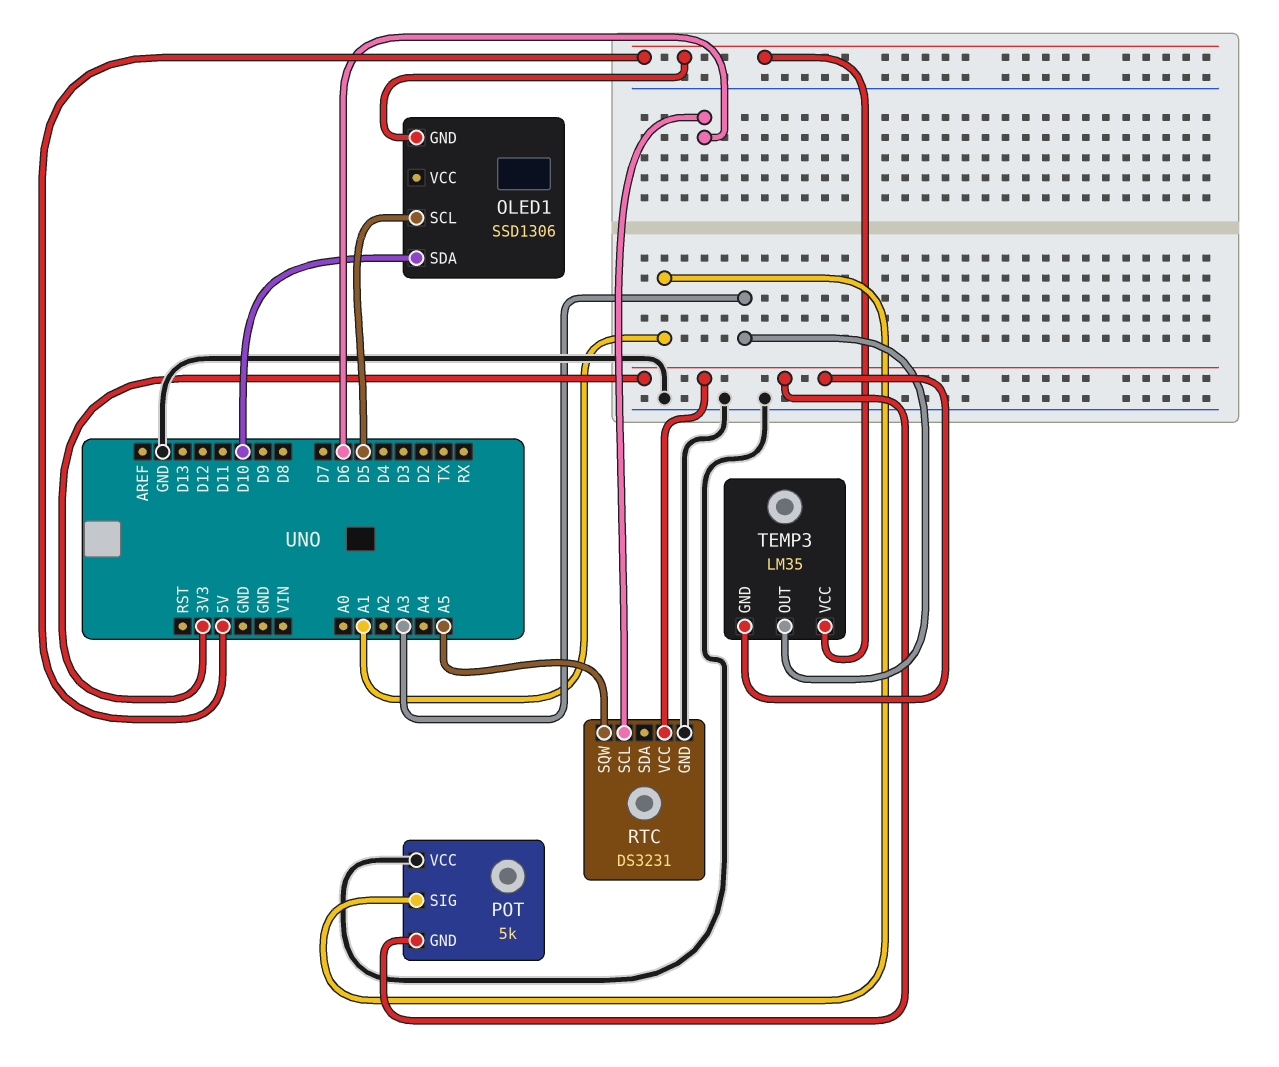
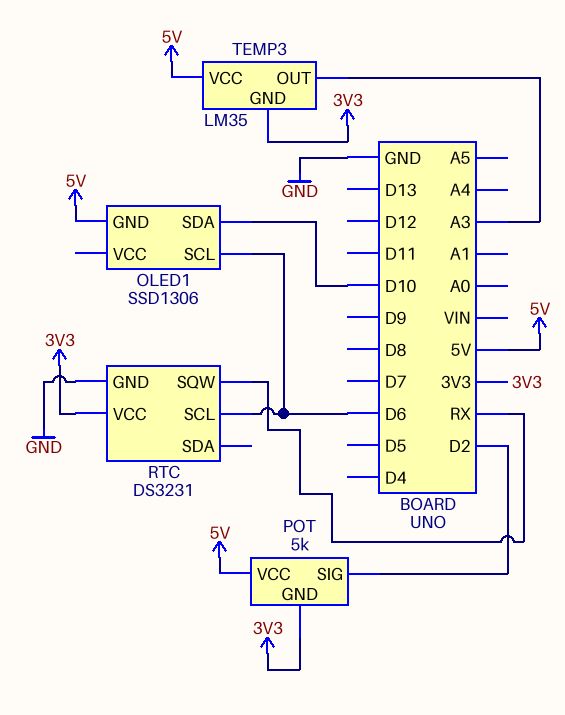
OLED1 pin SCL: D5 -> D6
POT pin SIG: A1 -> D2
POT pin VCC: GND -> 5V
RTC pin SQW: A5 -> RX

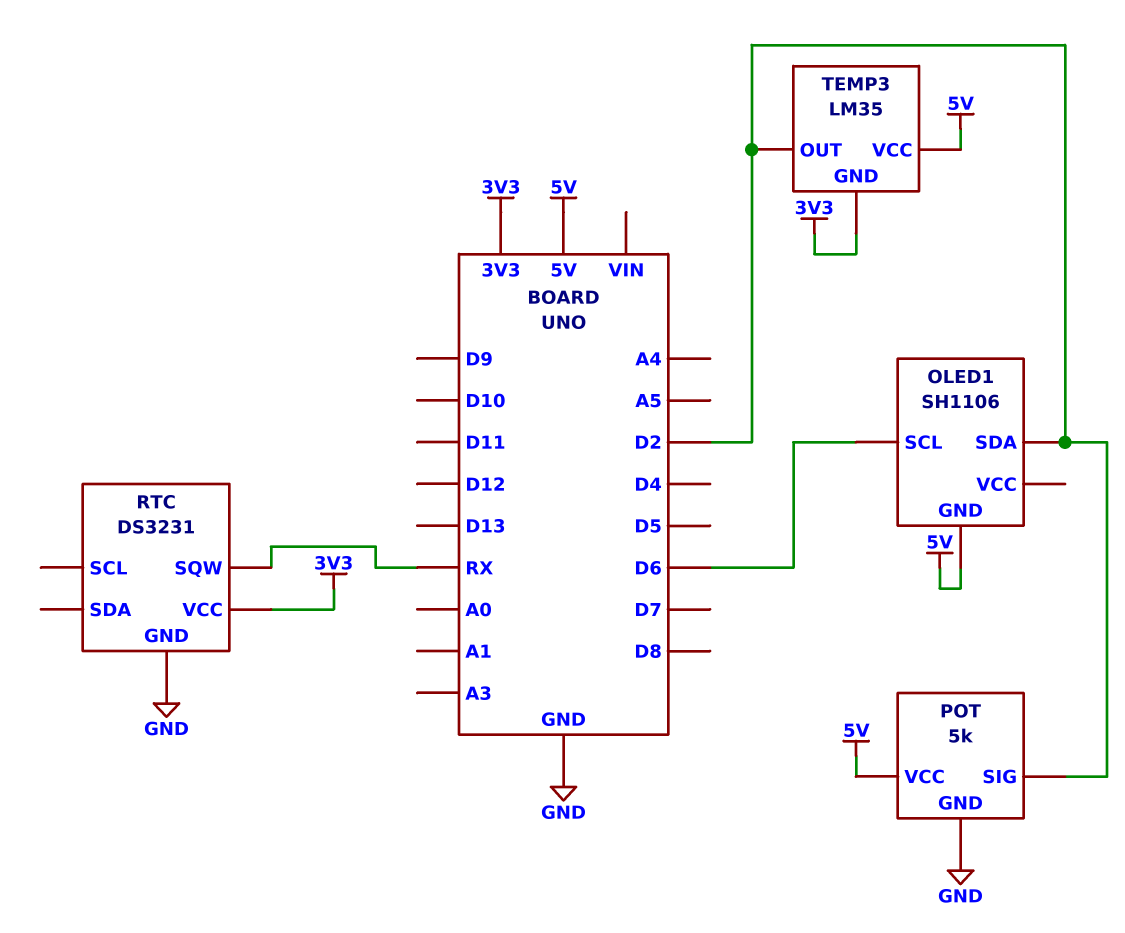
OLED1: SSD1306 -> SH1106
OLED1 pin SDA: D10 -> D2
POT pin GND: 3V3 -> GND
RTC pin SCL: D6 -> none
TEMP3 pin OUT: A3 -> D2

